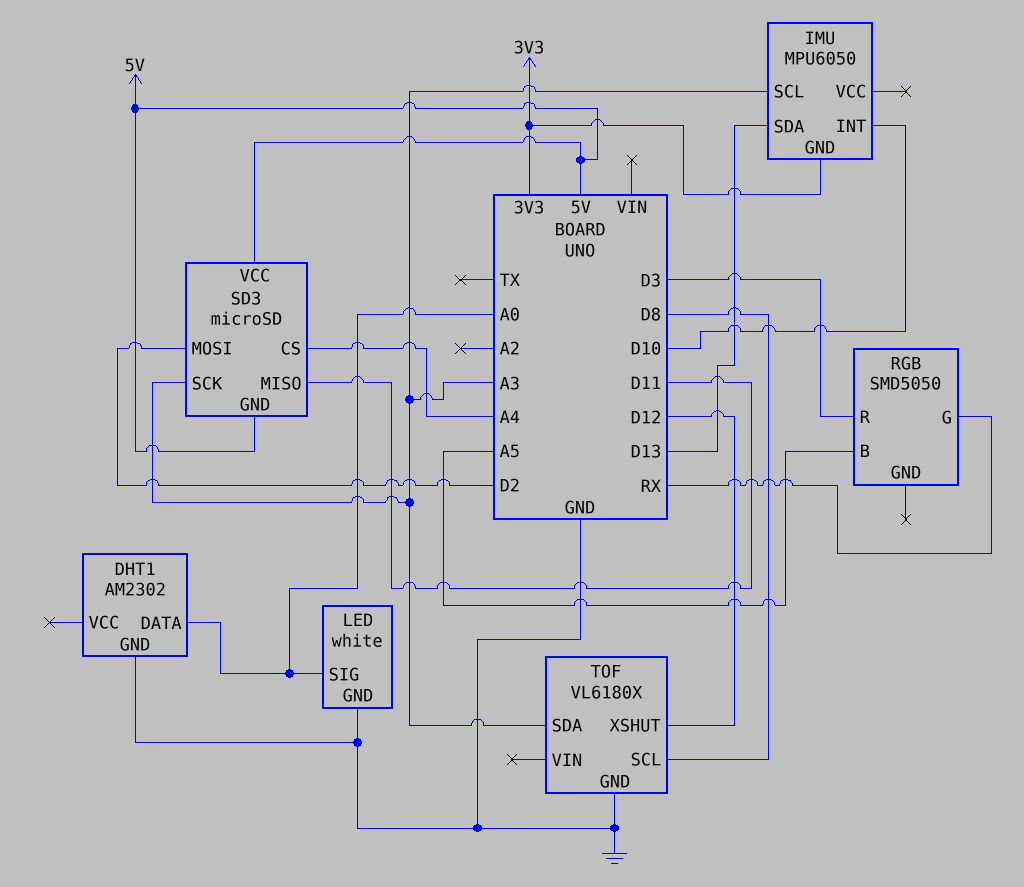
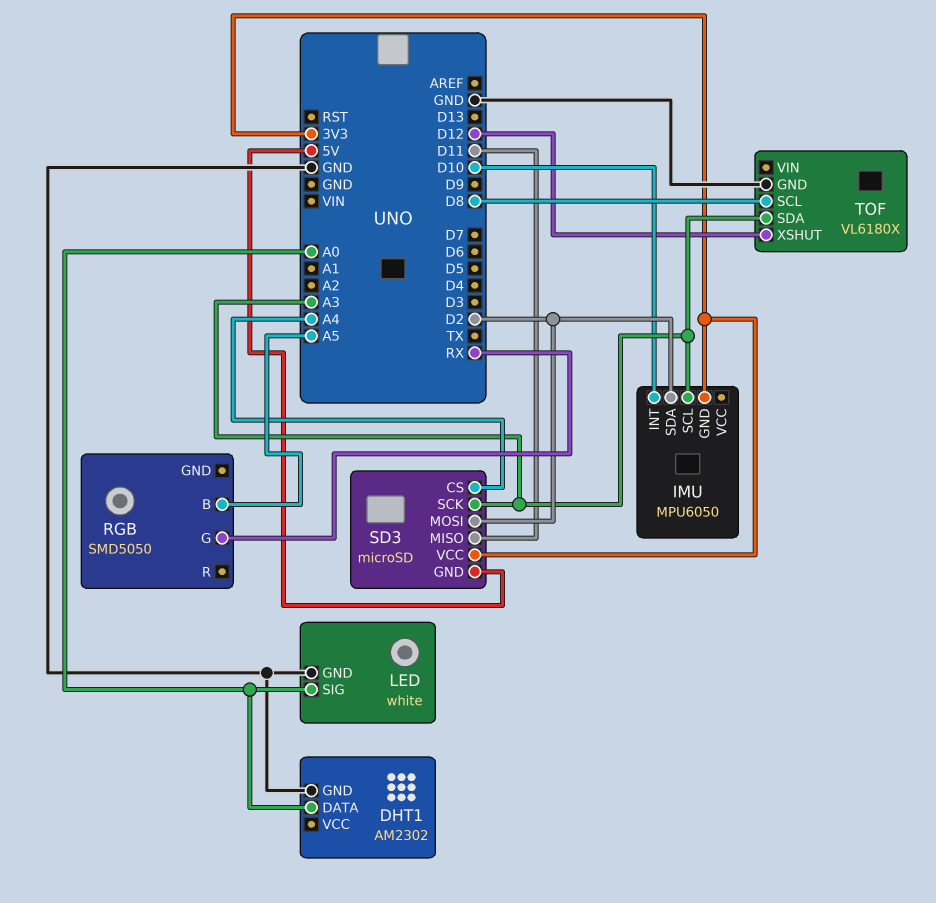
IMU pin SDA: D13 -> D2
RGB pin R: D3 -> none
SD3 pin VCC: 5V -> 3V3

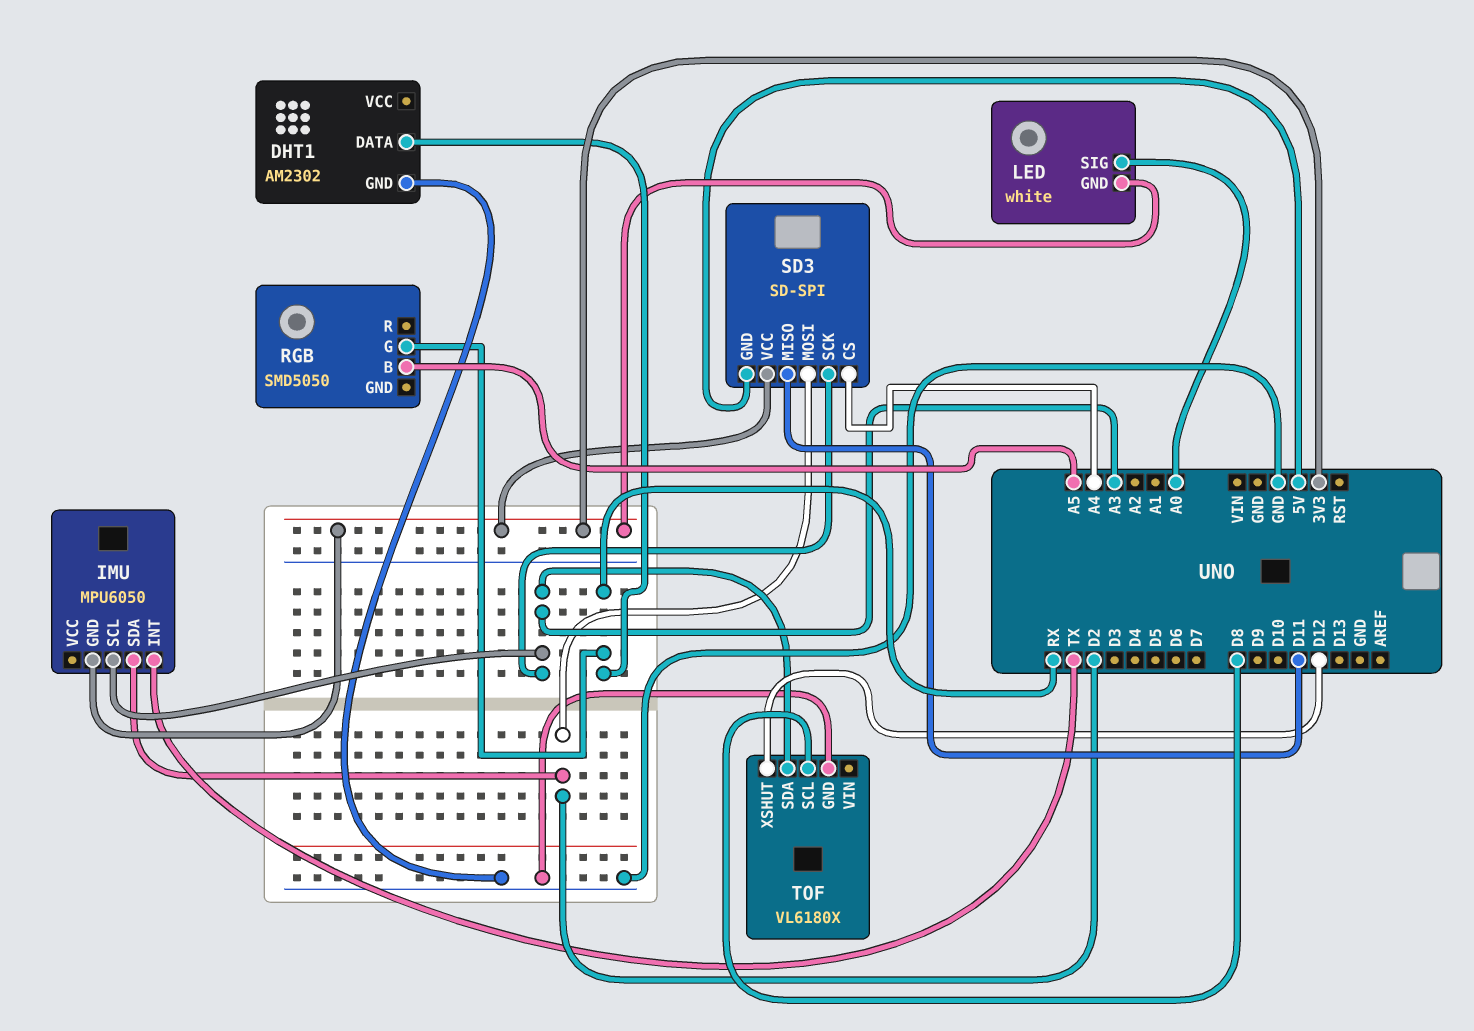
DHT1 pin DATA: A0 -> RX
IMU pin INT: D10 -> TX
LED pin GND: GND -> 3V3
SD3: microSD -> SD-SPI

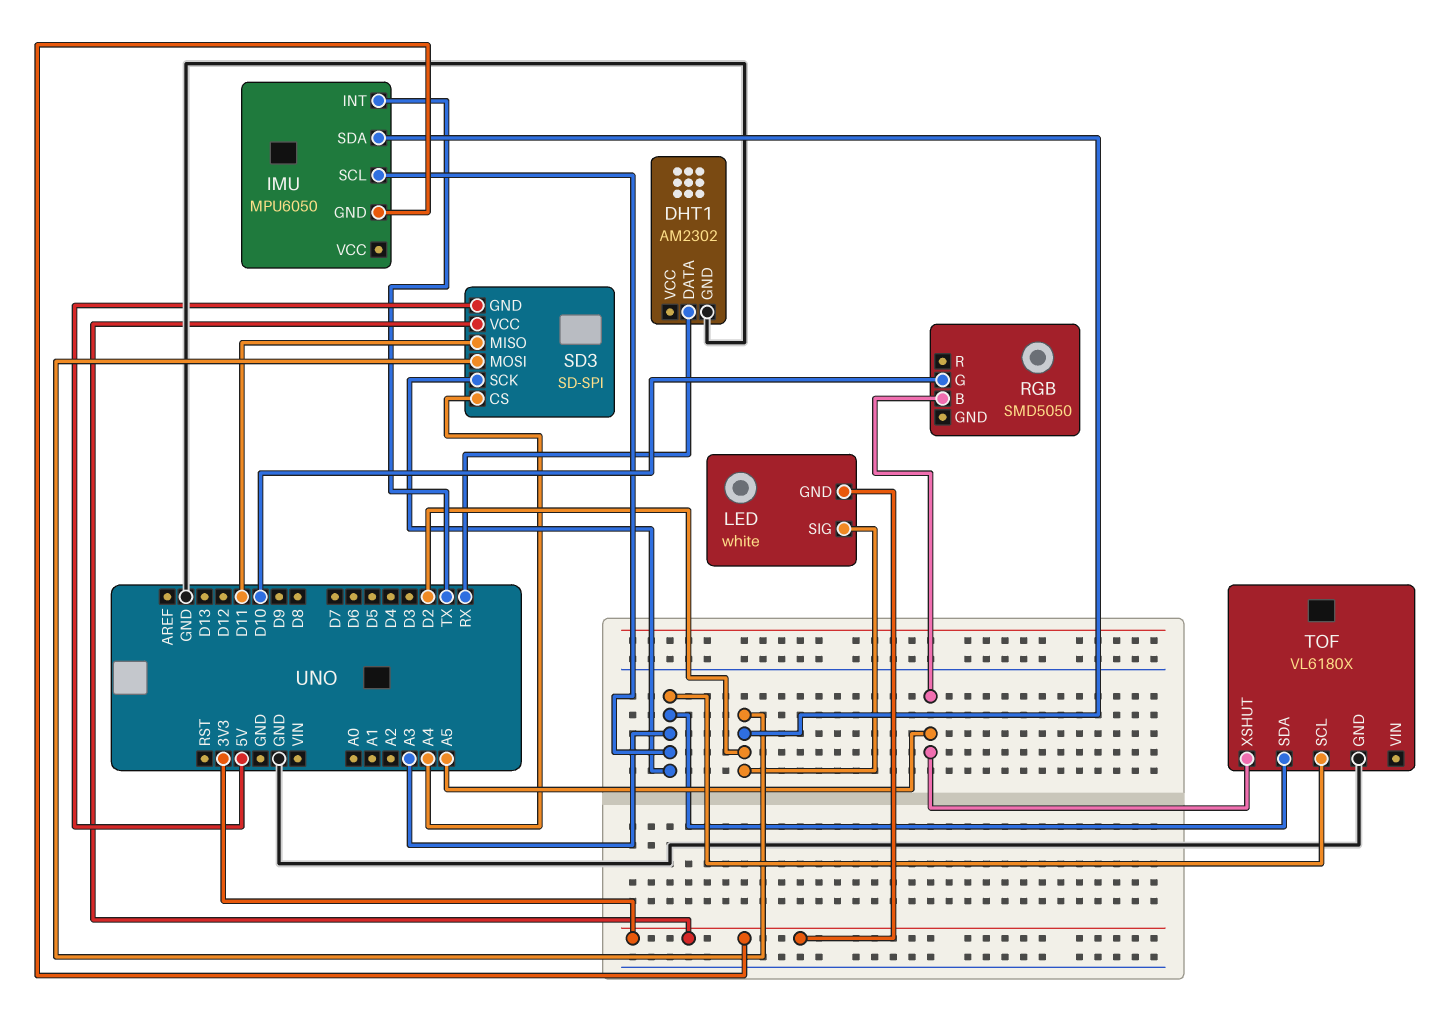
LED pin SIG: A0 -> D2
RGB pin G: RX -> D10
TOF pin SCL: D8 -> A3
TOF pin XSHUT: D12 -> A5

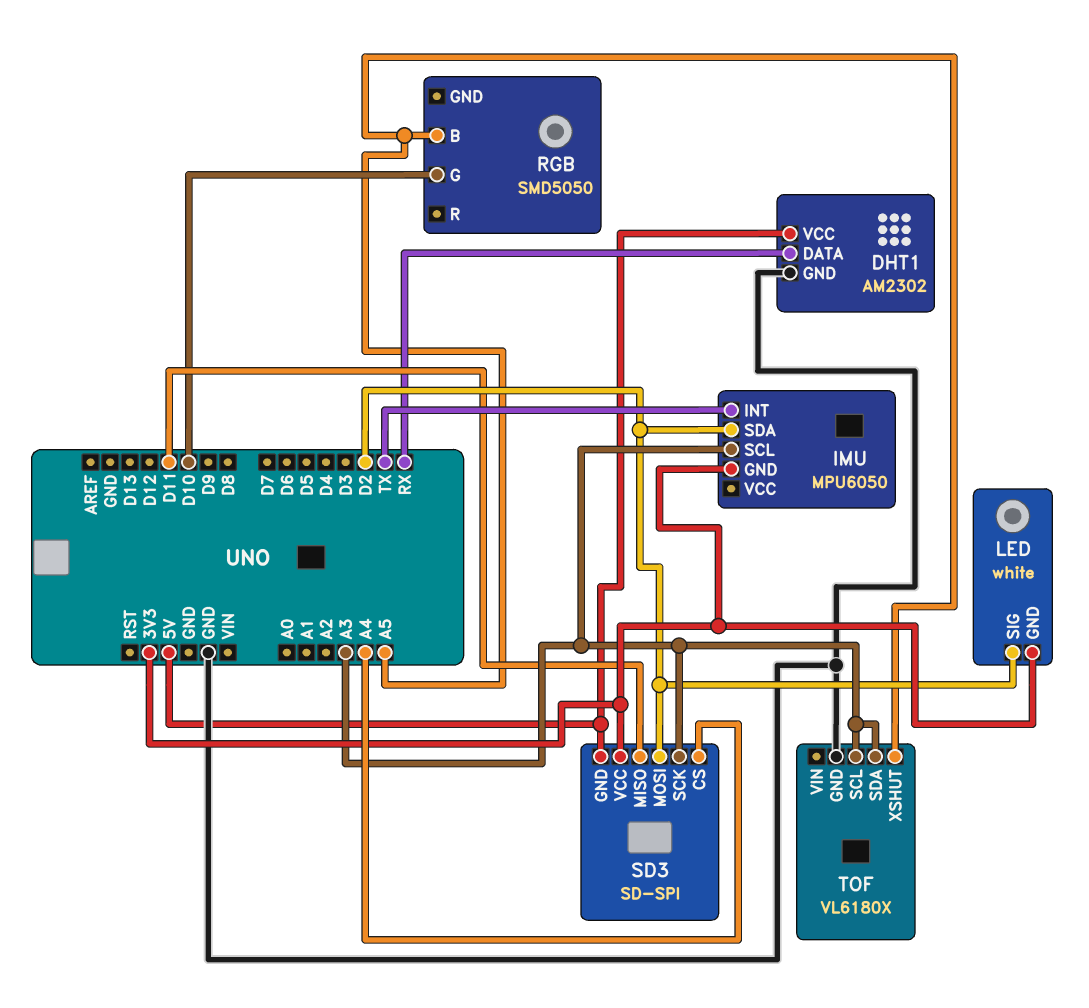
DHT1 pin VCC: none -> 5V

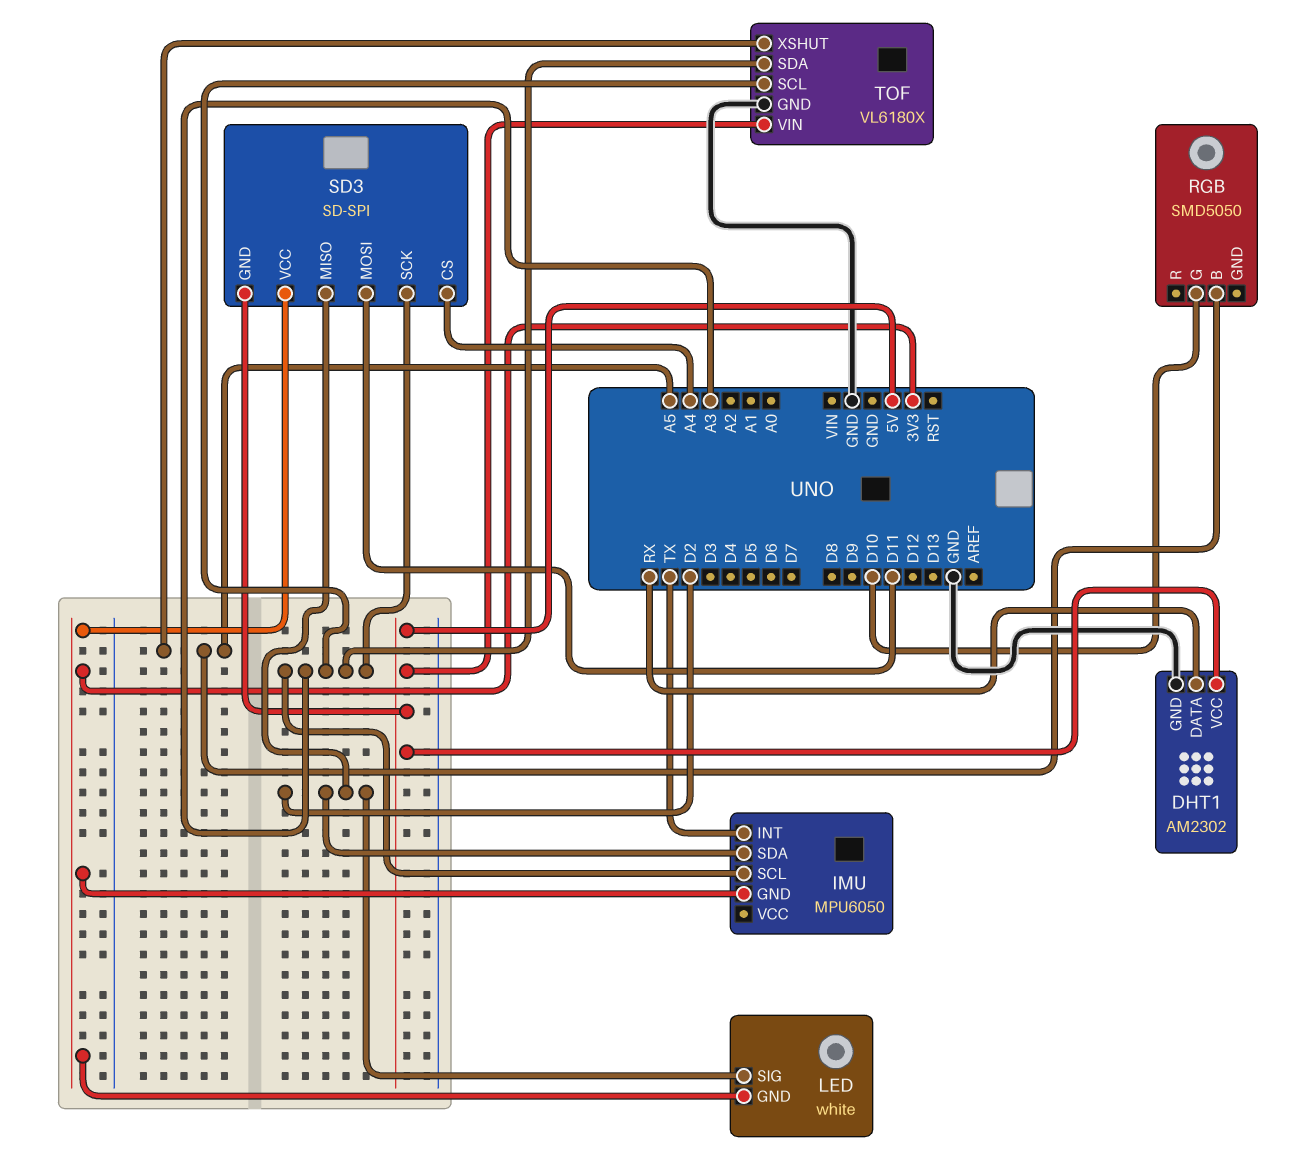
SD3 pin MISO: D11 -> D2
SD3 pin MOSI: D2 -> D11
TOF pin VIN: none -> 5V

